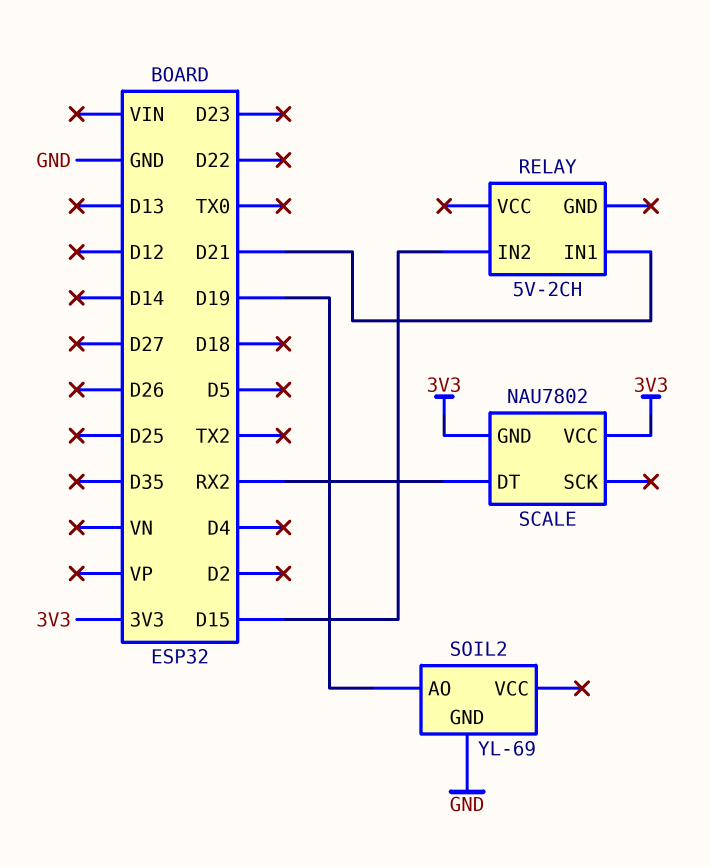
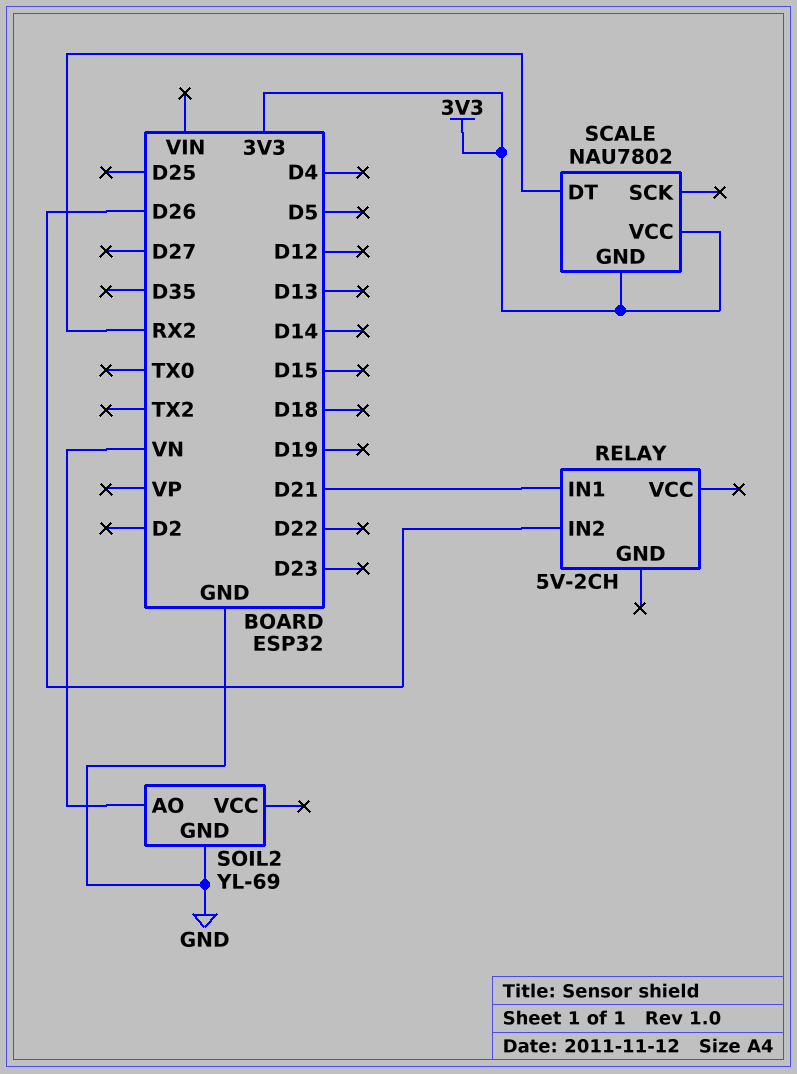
RELAY pin IN2: D15 -> D26
SOIL2 pin AO: D19 -> VN

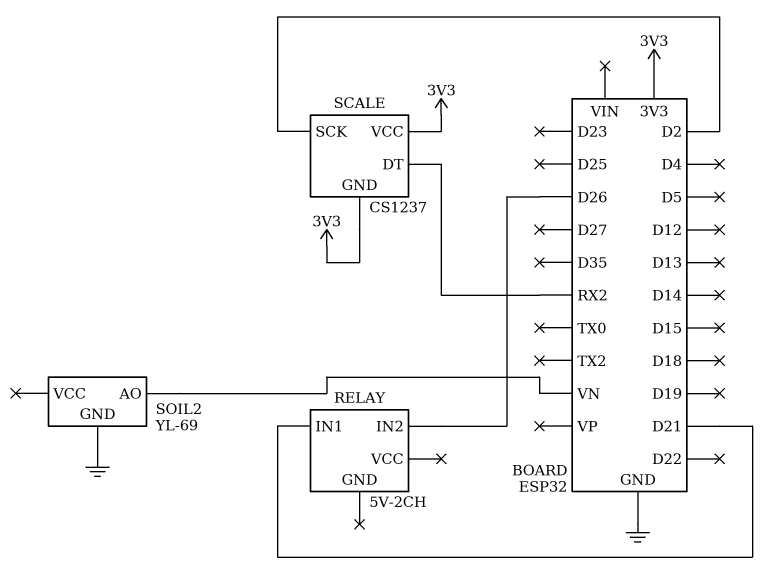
SCALE: NAU7802 -> CS1237
SCALE pin SCK: none -> D2

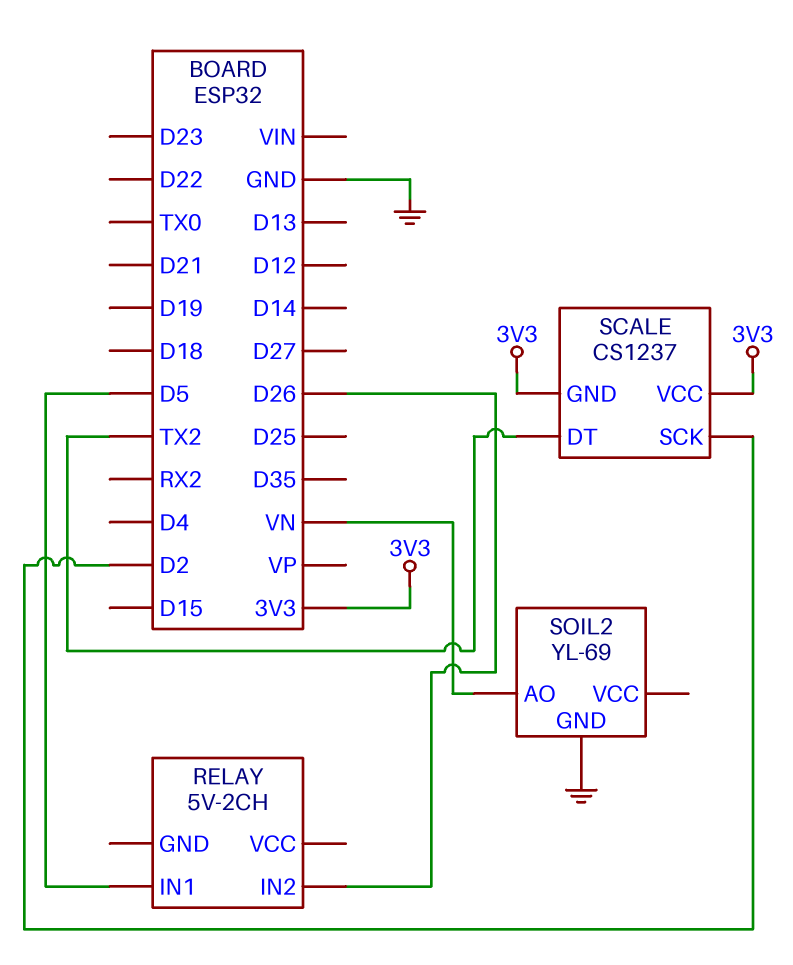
RELAY pin IN1: D21 -> D5
SCALE pin DT: RX2 -> TX2

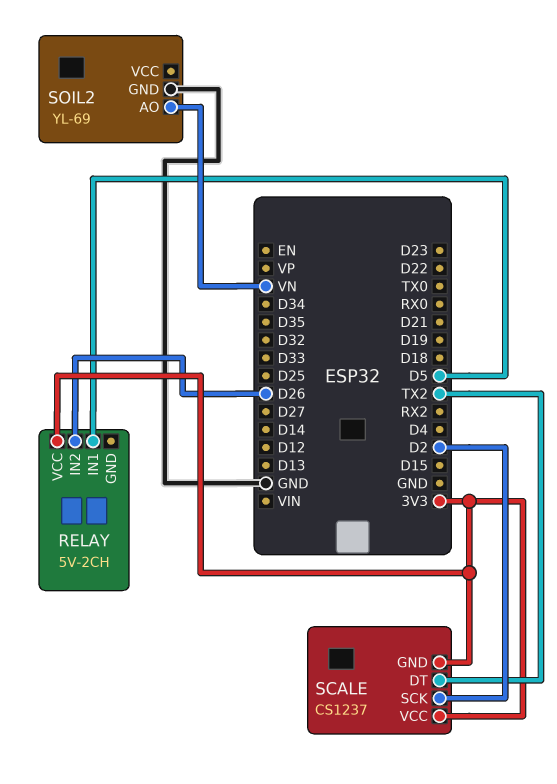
RELAY pin VCC: none -> 3V3

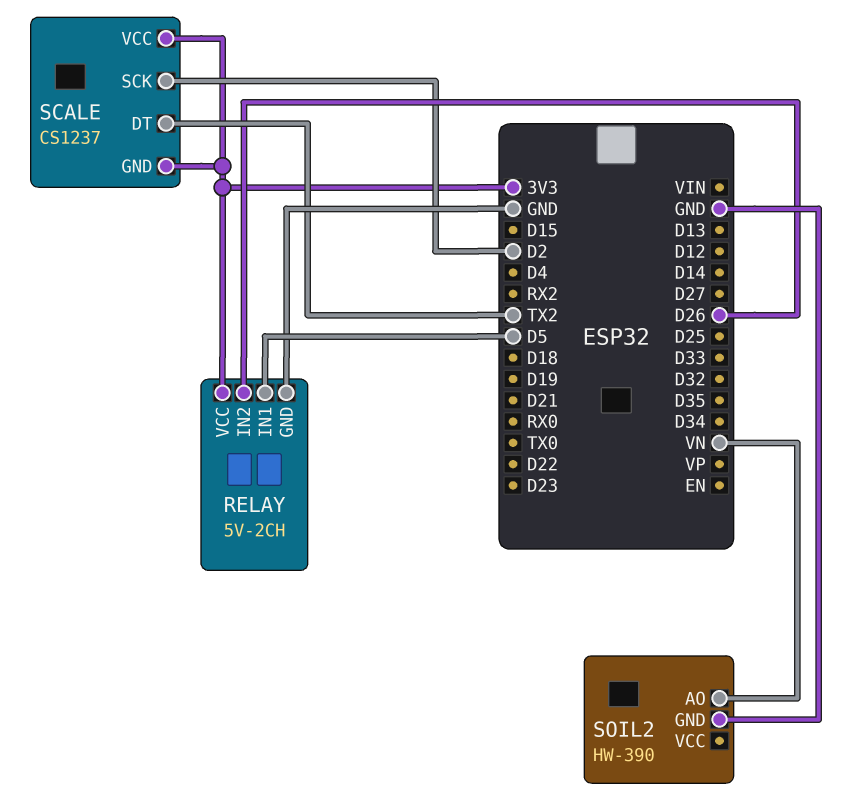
RELAY pin GND: none -> GND
SOIL2: YL-69 -> HW-390

